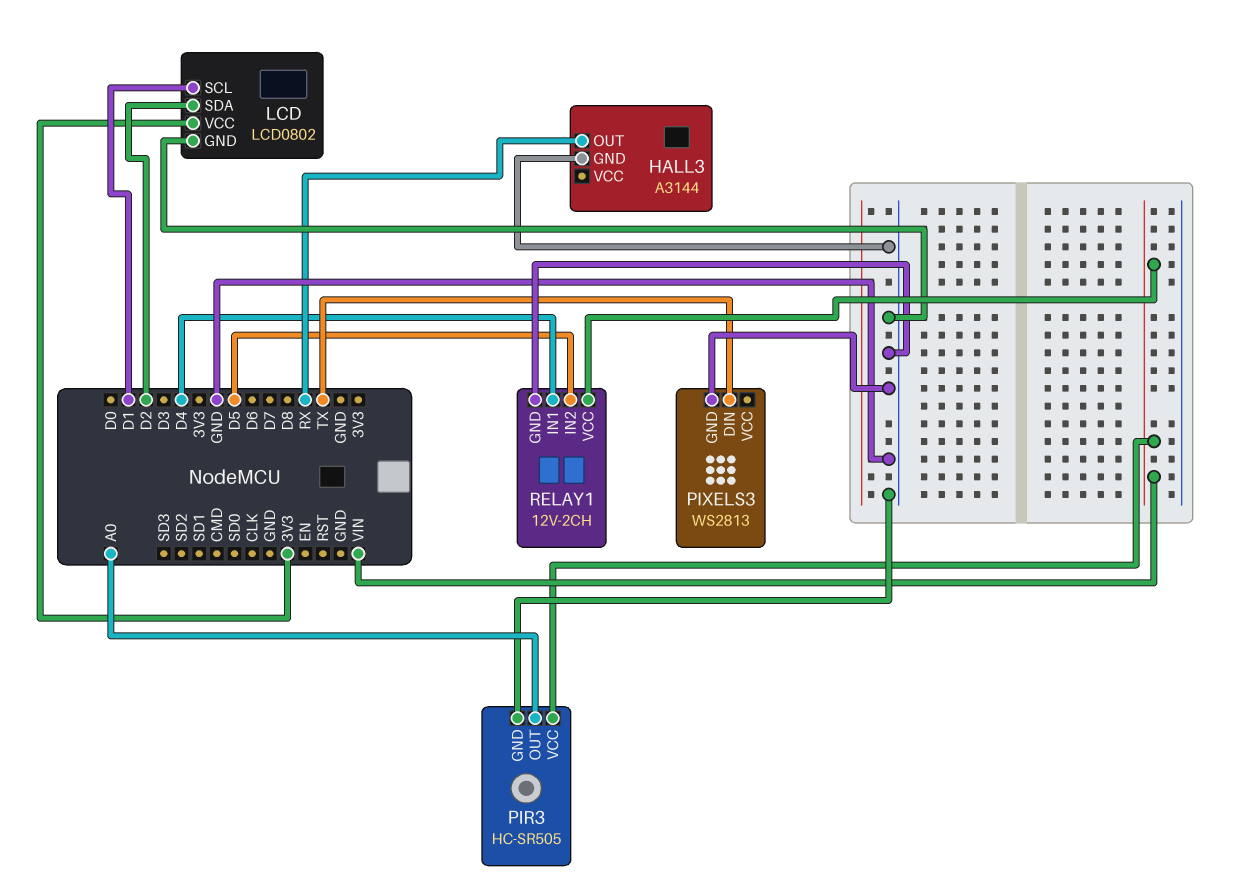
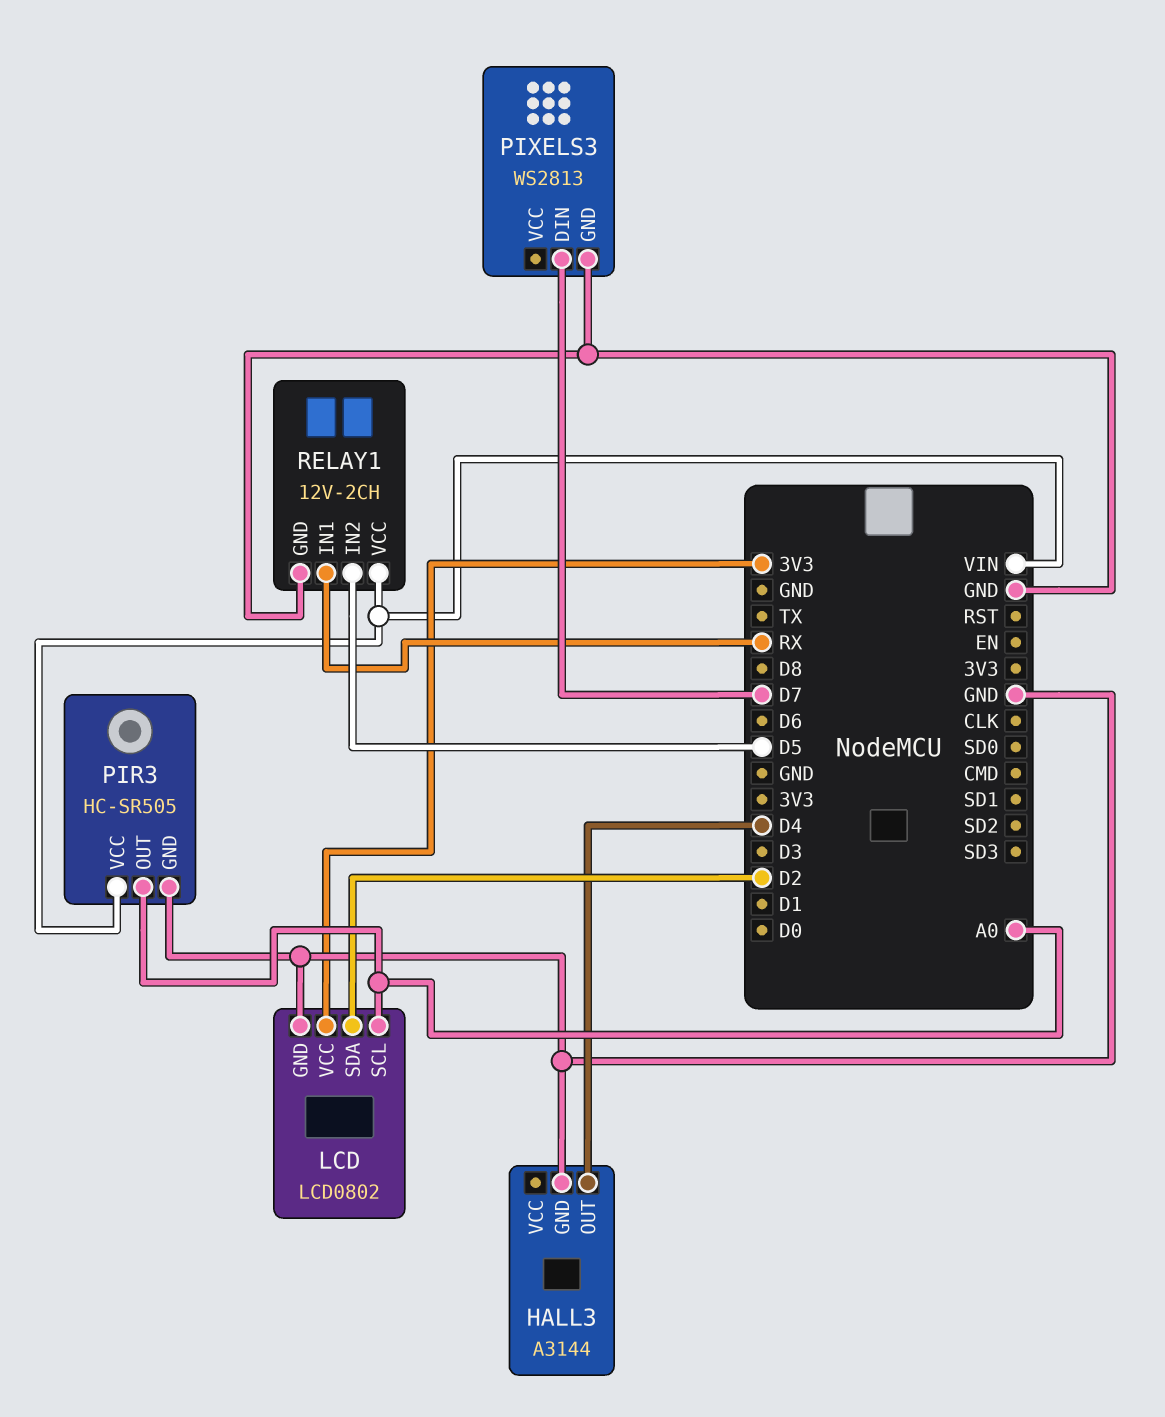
HALL3 pin OUT: RX -> D4
LCD pin SCL: D1 -> A0
PIXELS3 pin DIN: TX -> D7
RELAY1 pin IN1: D4 -> RX

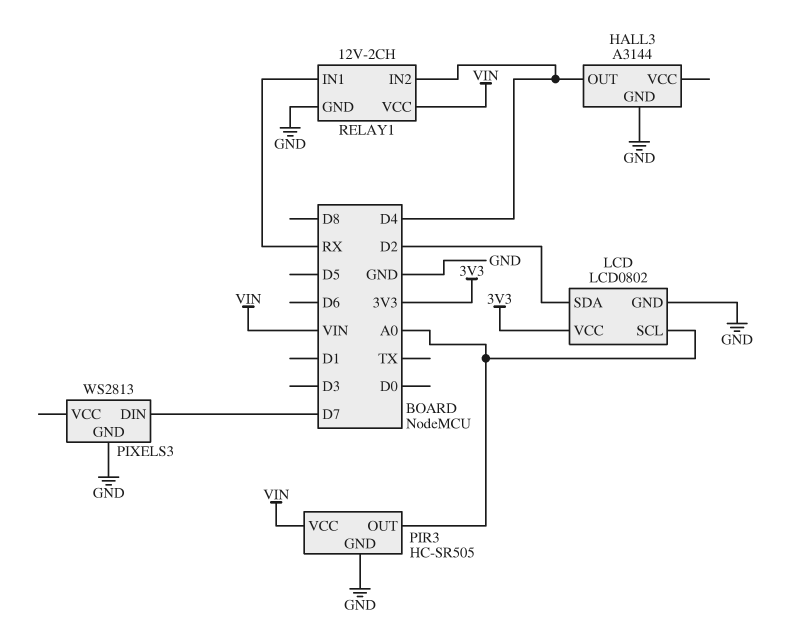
RELAY1 pin IN2: D5 -> D4

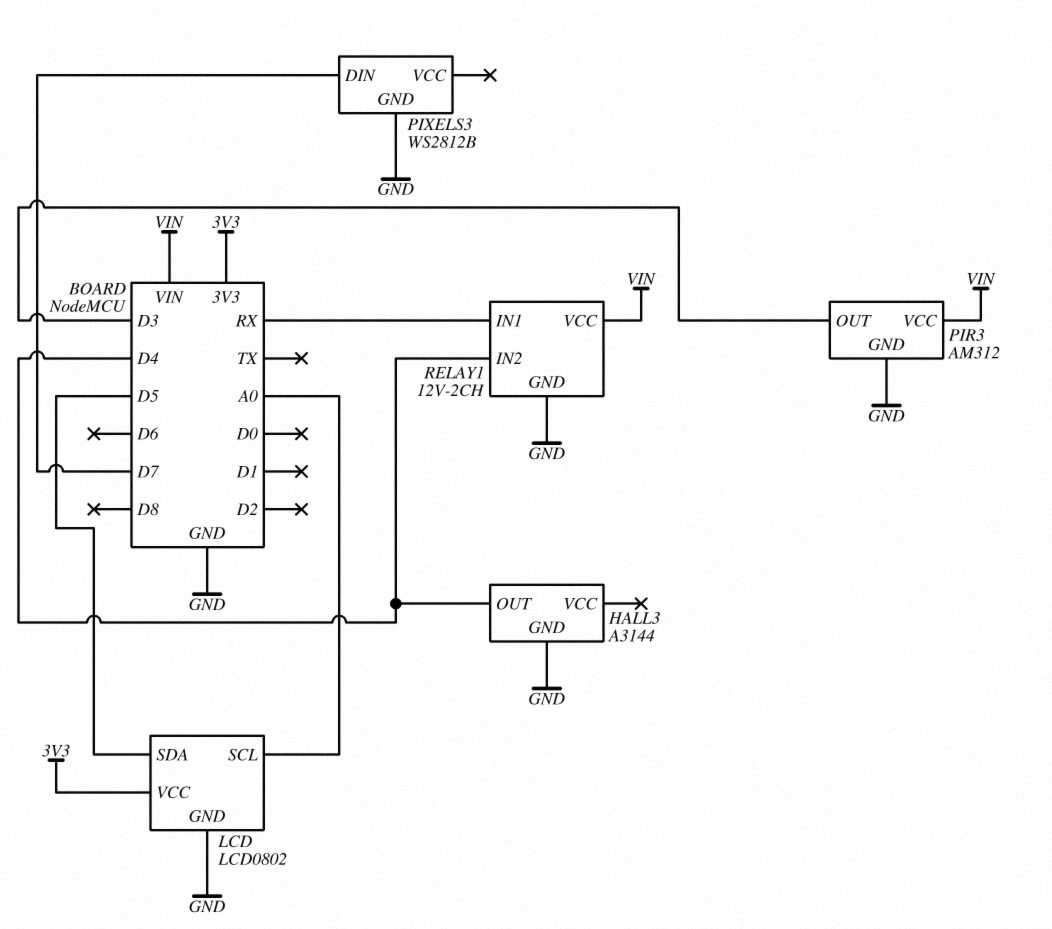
LCD pin SDA: D2 -> D5
PIR3: HC-SR505 -> AM312
PIR3 pin OUT: A0 -> D3
PIXELS3: WS2813 -> WS2812B

